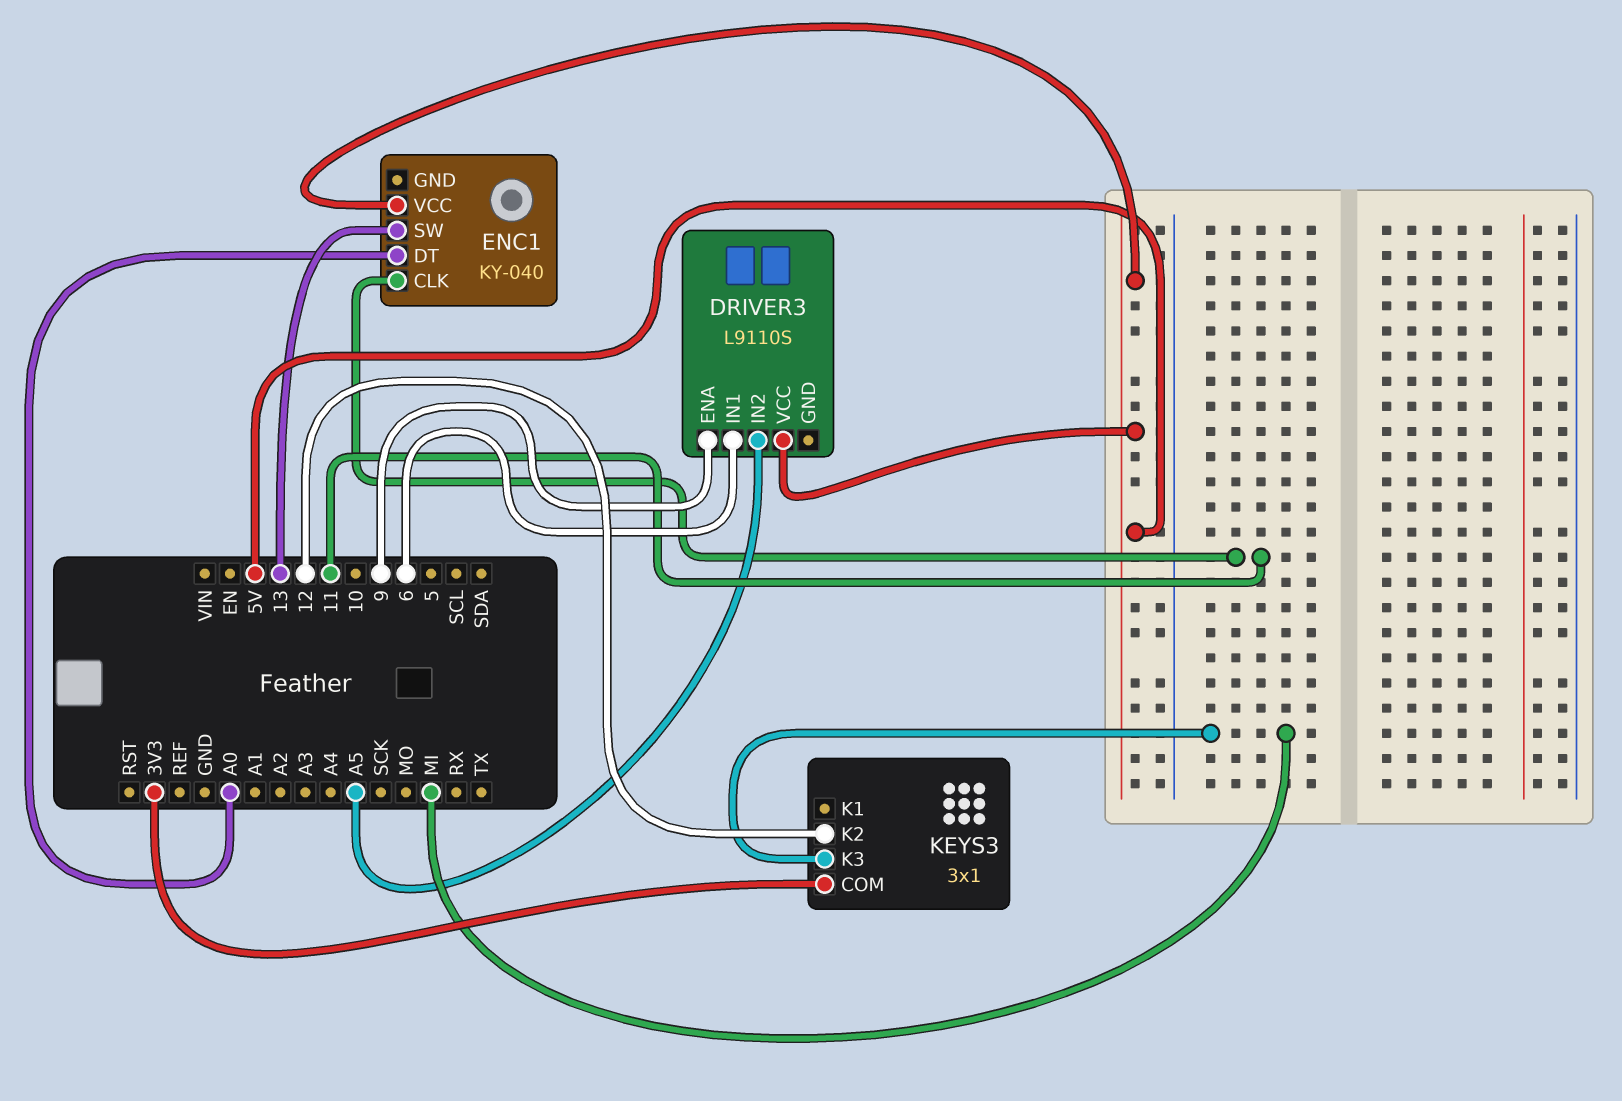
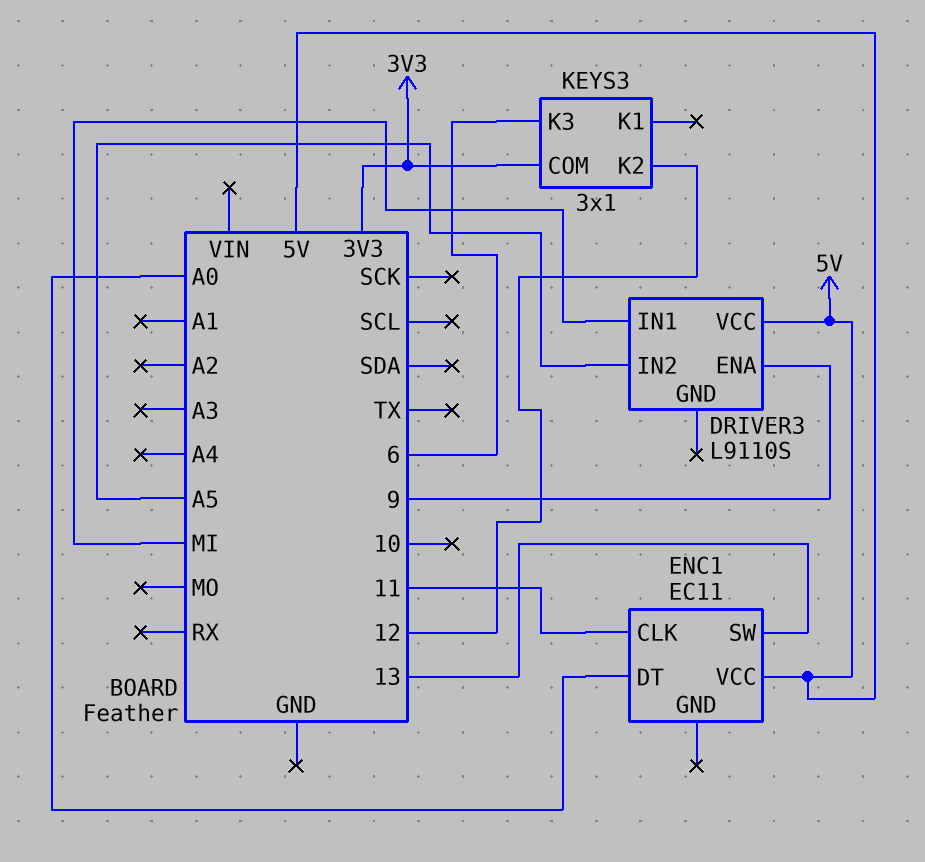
DRIVER3 pin IN1: 6 -> MI
ENC1: KY-040 -> EC11
KEYS3 pin K3: MI -> 6

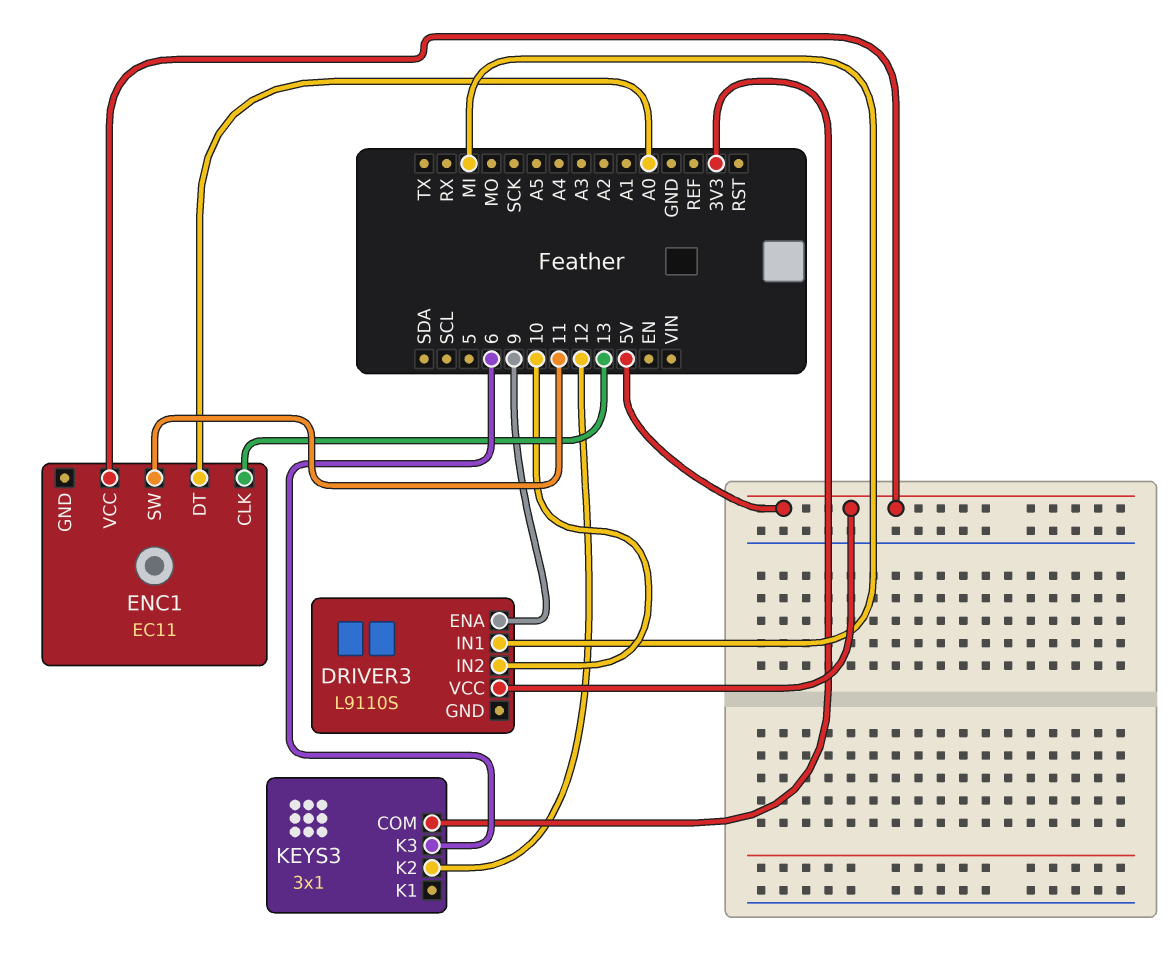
DRIVER3 pin IN2: A5 -> 10
ENC1 pin CLK: 11 -> 13
ENC1 pin SW: 13 -> 11

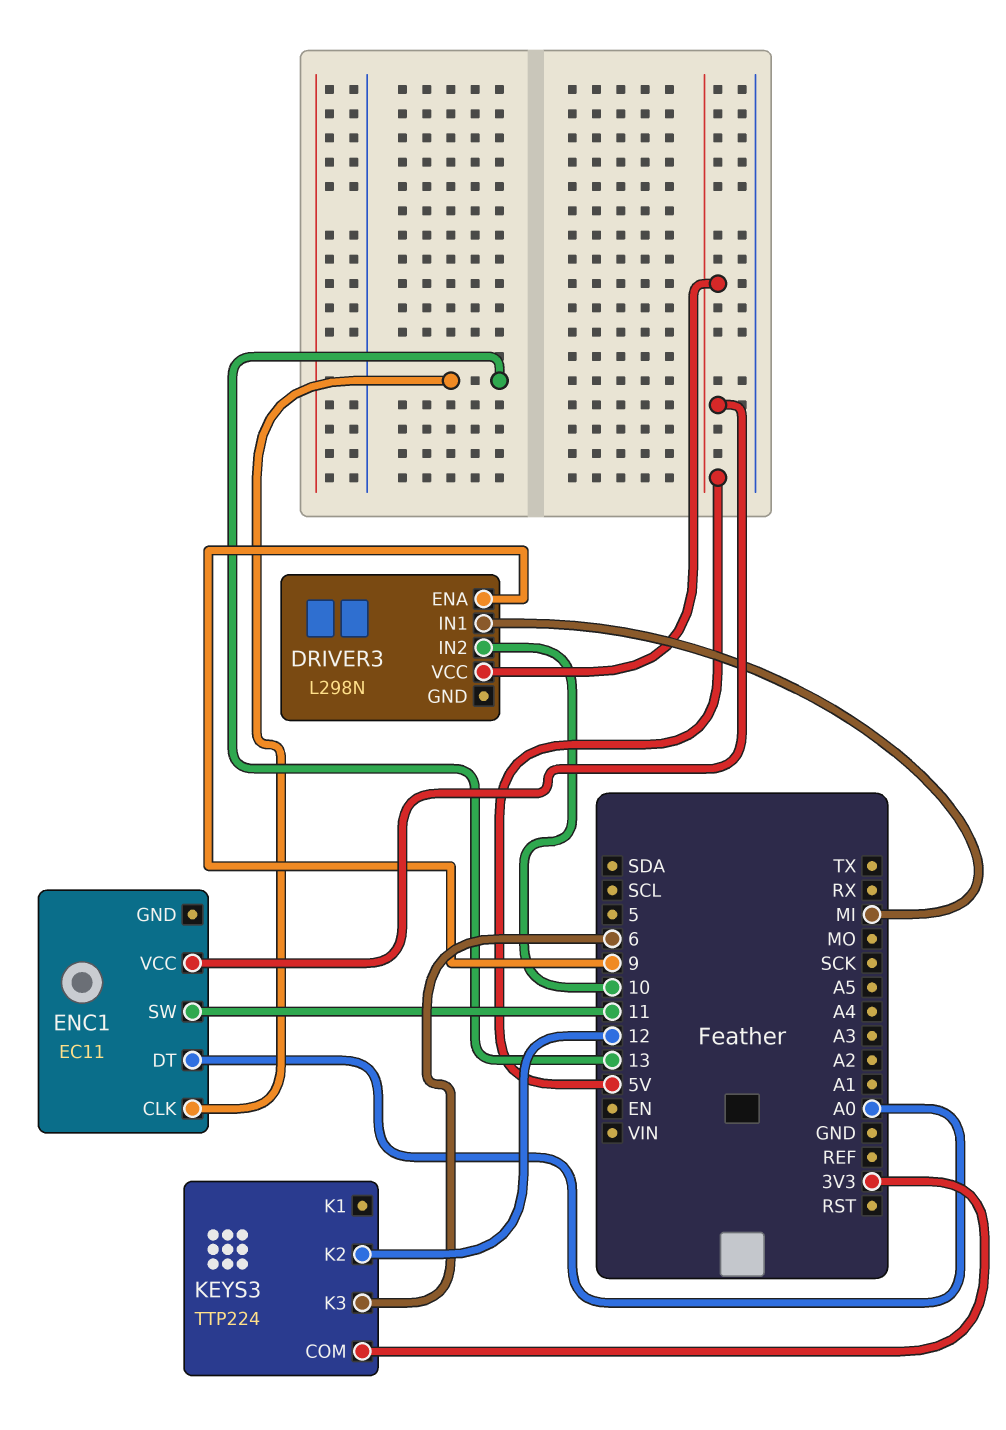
DRIVER3: L9110S -> L298N
KEYS3: 3x1 -> TTP224

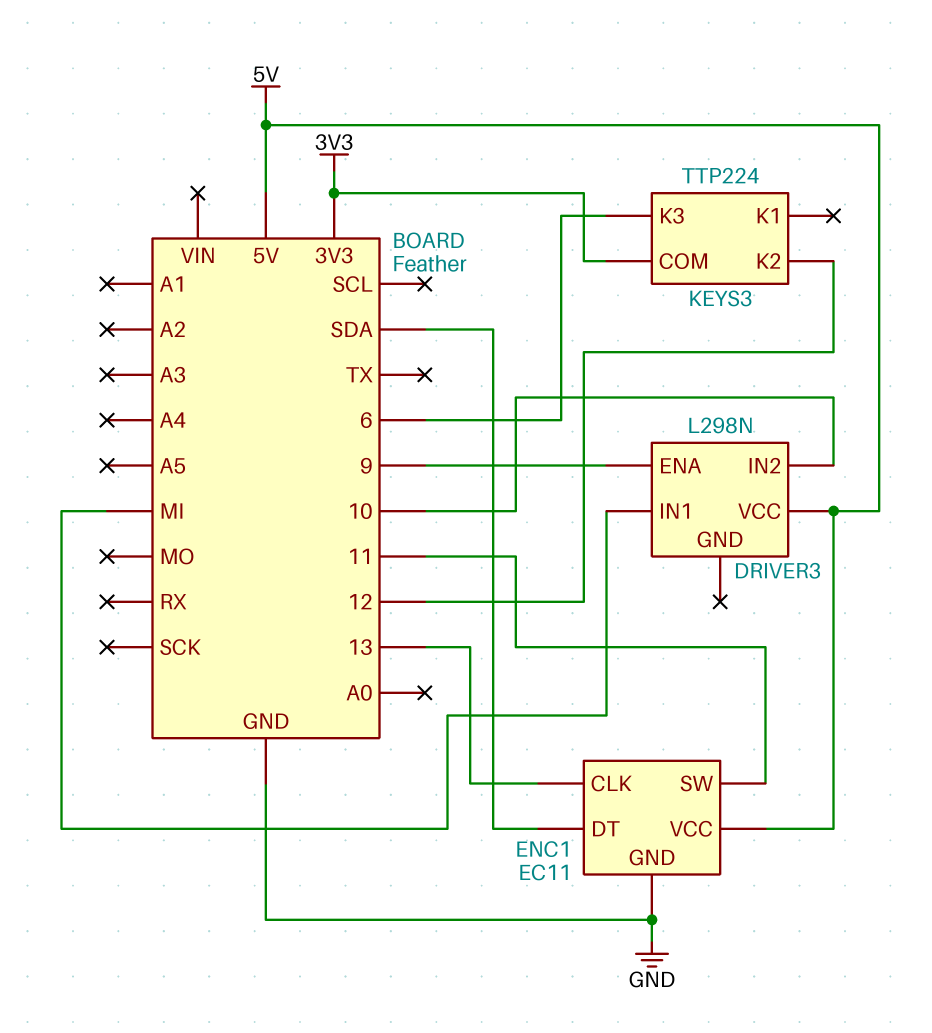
ENC1 pin DT: A0 -> SDA
ENC1 pin GND: none -> GND

